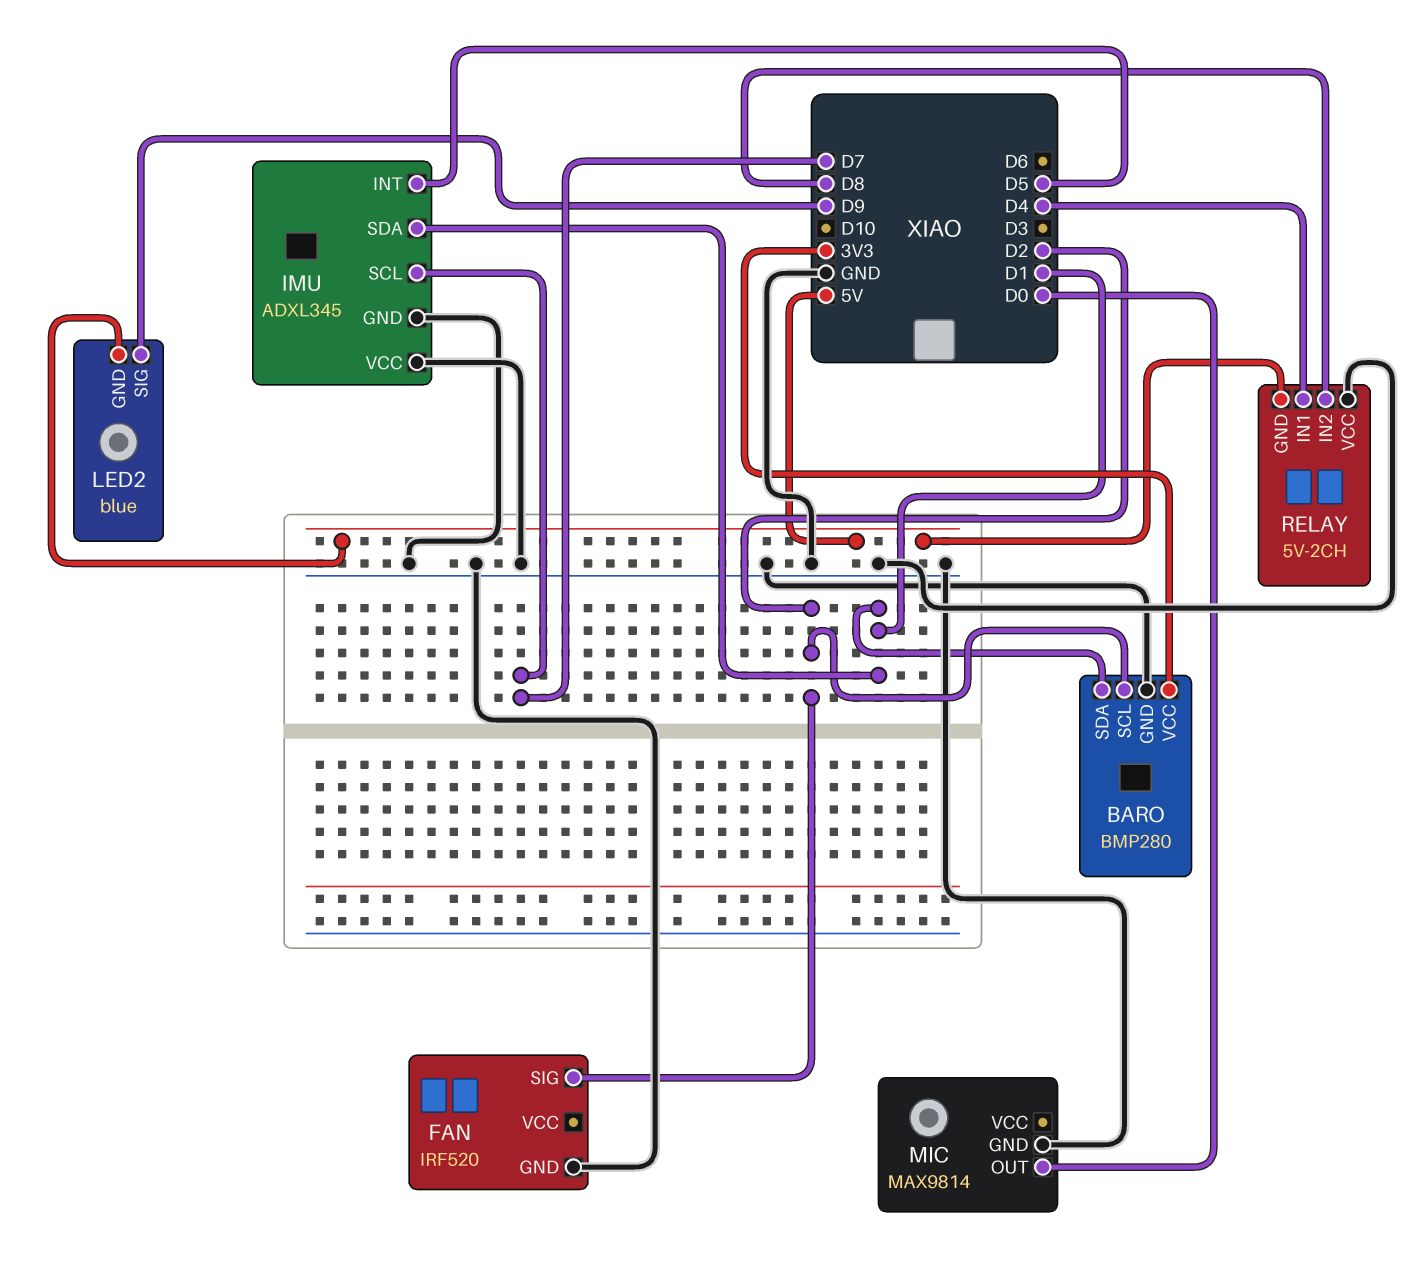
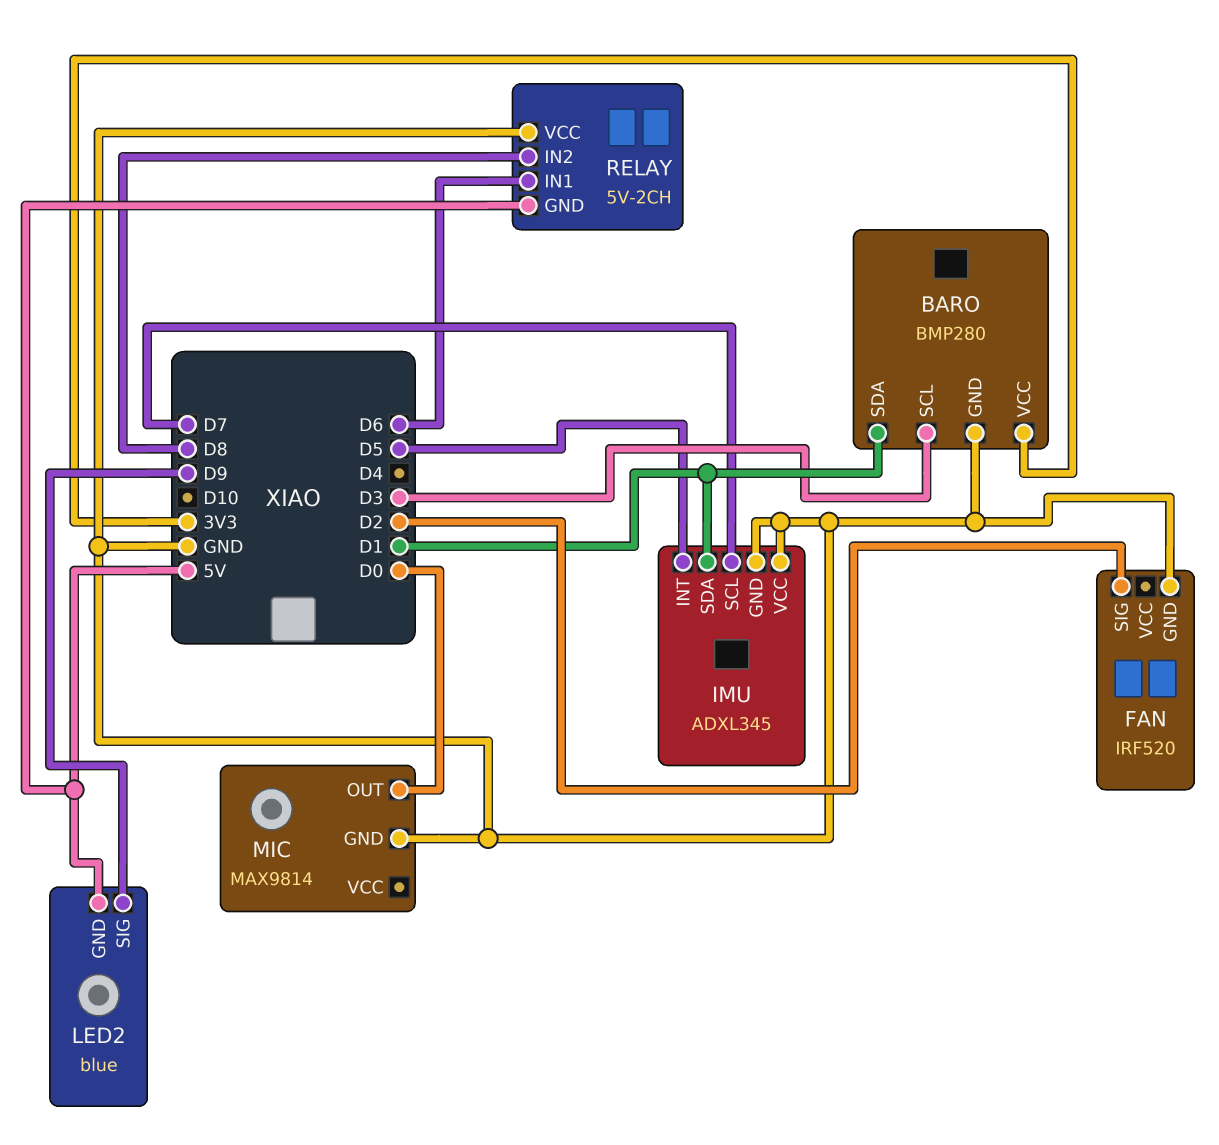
BARO pin SCL: D2 -> D3
RELAY pin IN1: D4 -> D6

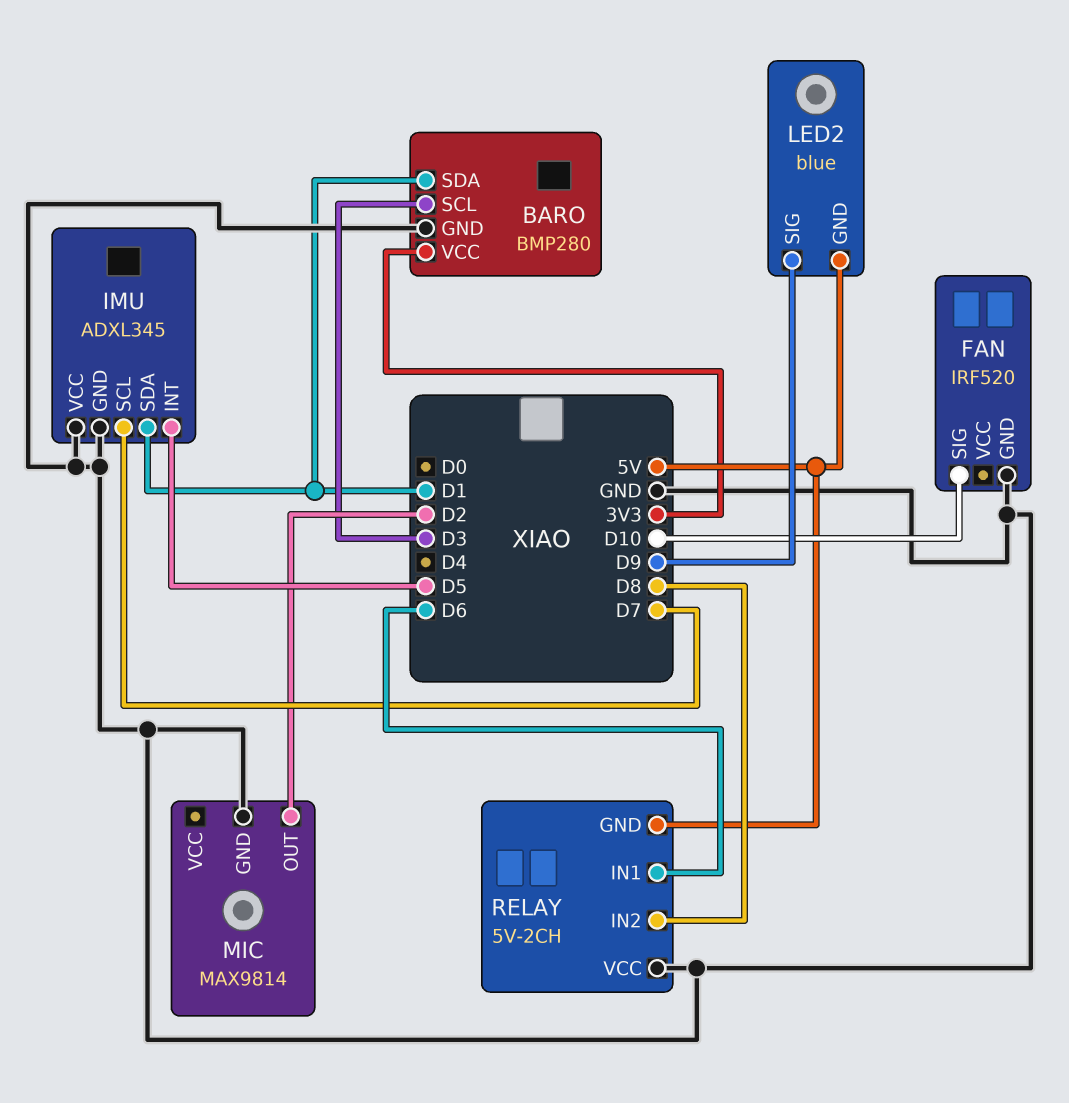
FAN pin SIG: D2 -> D10
MIC pin OUT: D0 -> D2

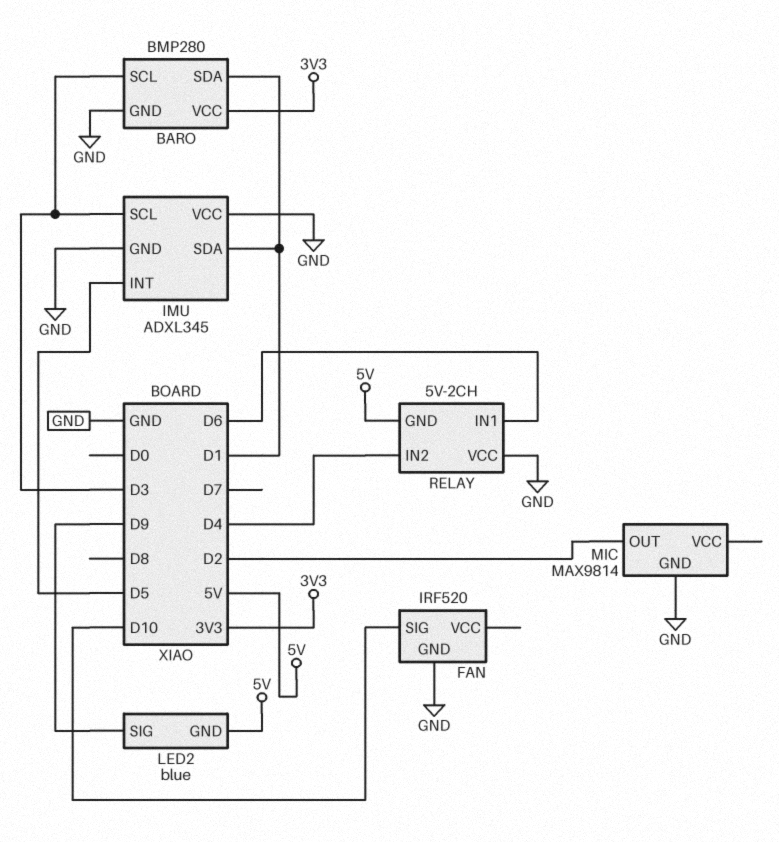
IMU pin SCL: D7 -> D3
RELAY pin IN2: D8 -> D4

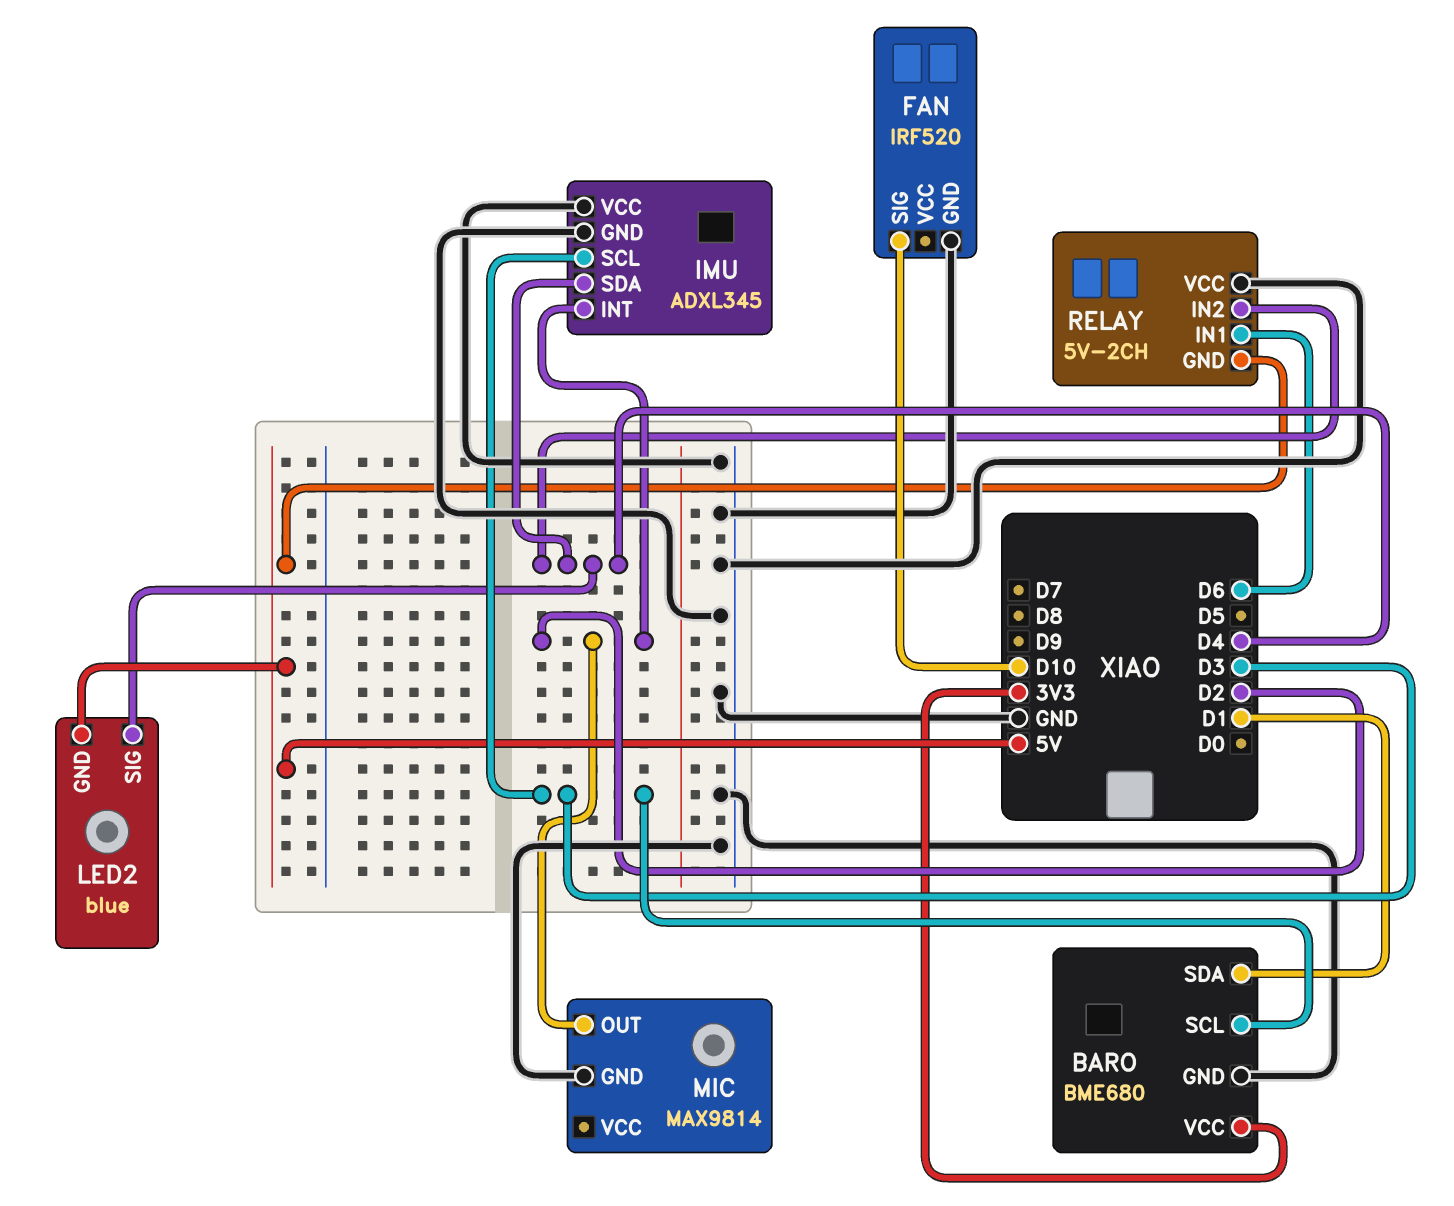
BARO: BMP280 -> BME680
IMU pin INT: D5 -> D2
IMU pin SDA: D1 -> D4
LED2 pin SIG: D9 -> D4

